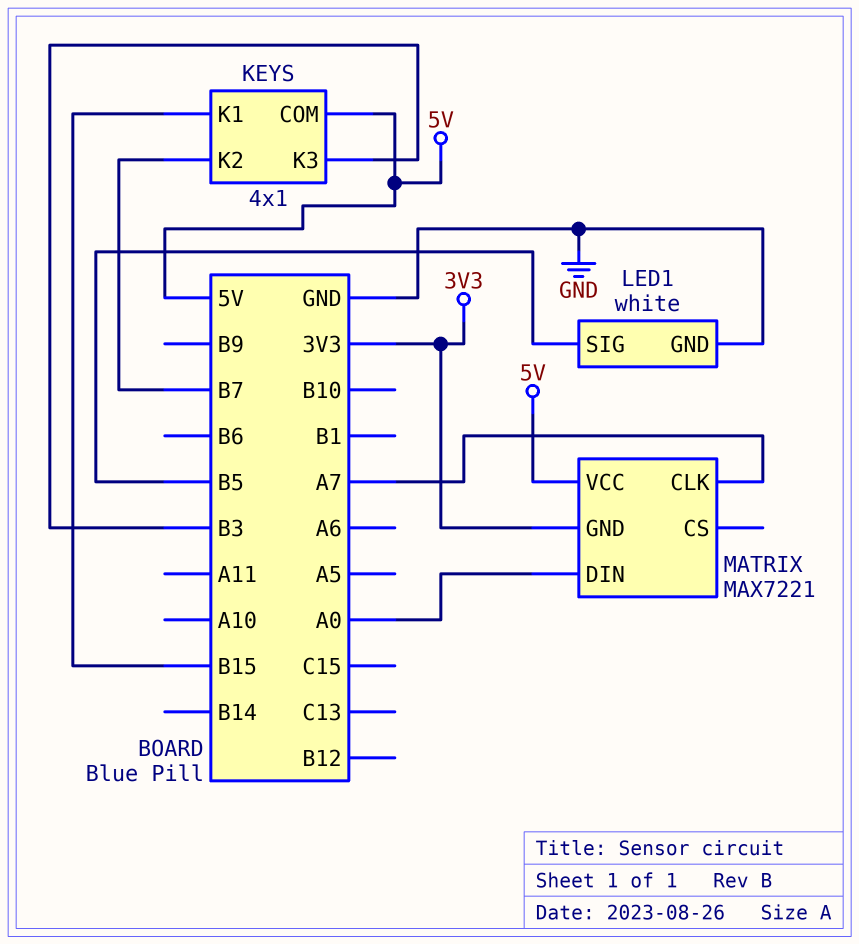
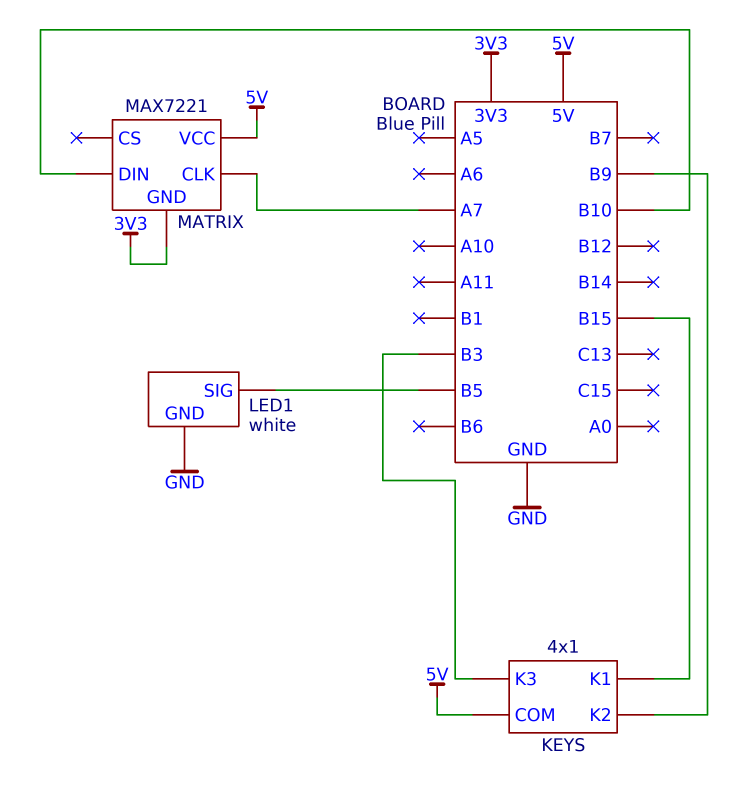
KEYS pin K2: B7 -> B9
MATRIX pin DIN: A0 -> B10

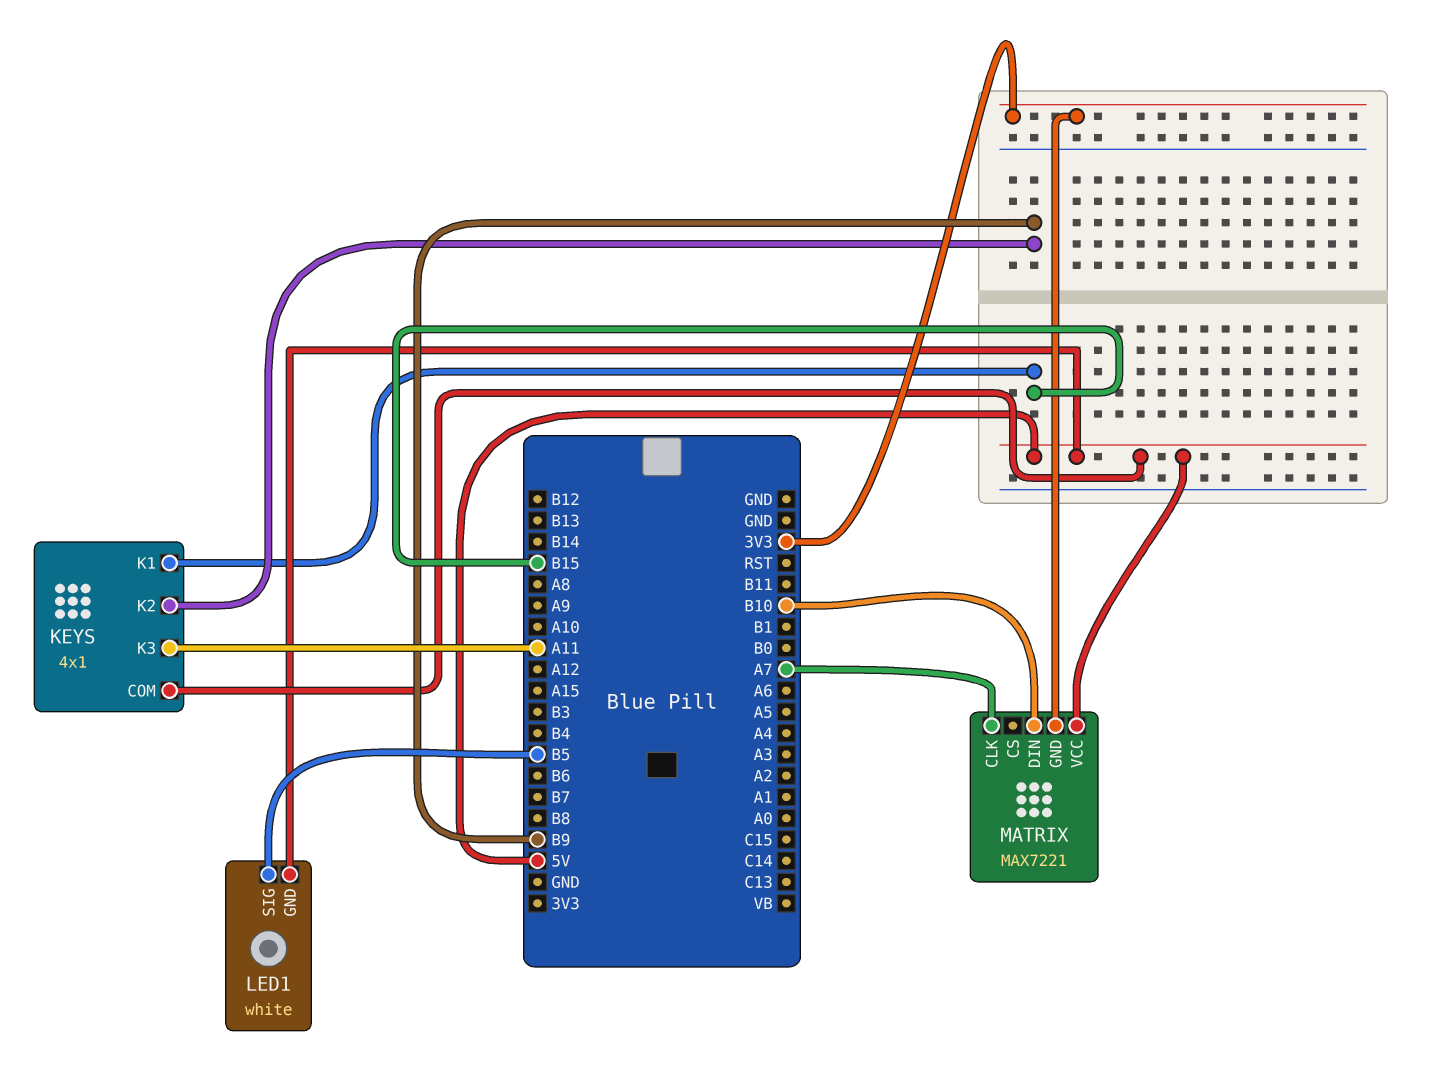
KEYS pin K3: B3 -> A11
LED1 pin GND: GND -> 5V

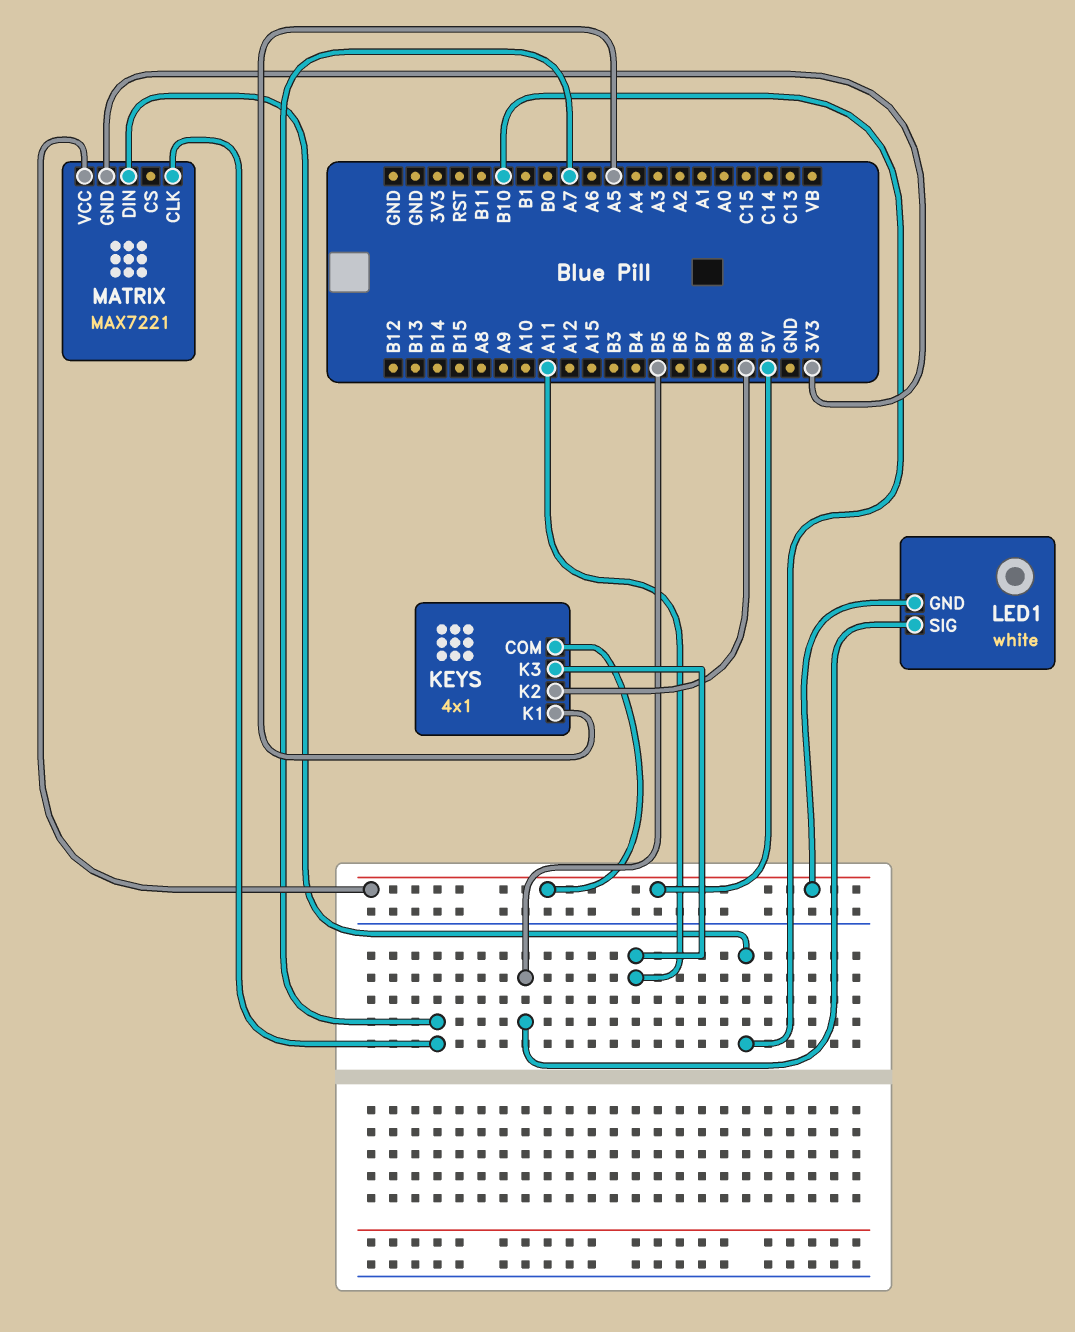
KEYS pin K1: B15 -> A5

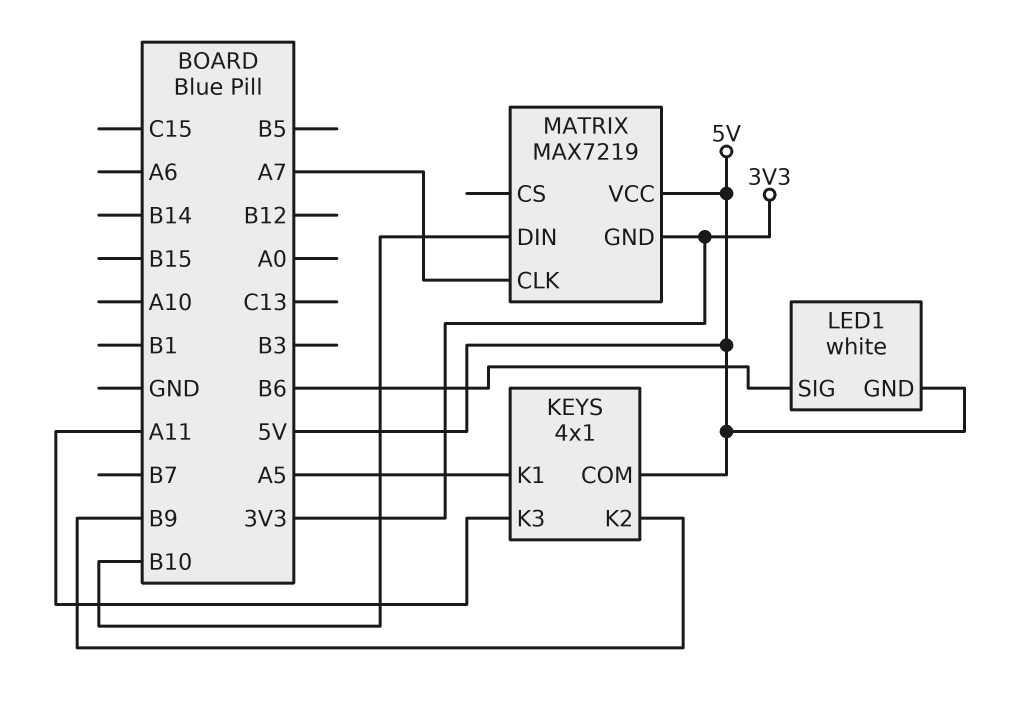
LED1 pin SIG: B5 -> B6
MATRIX: MAX7221 -> MAX7219

